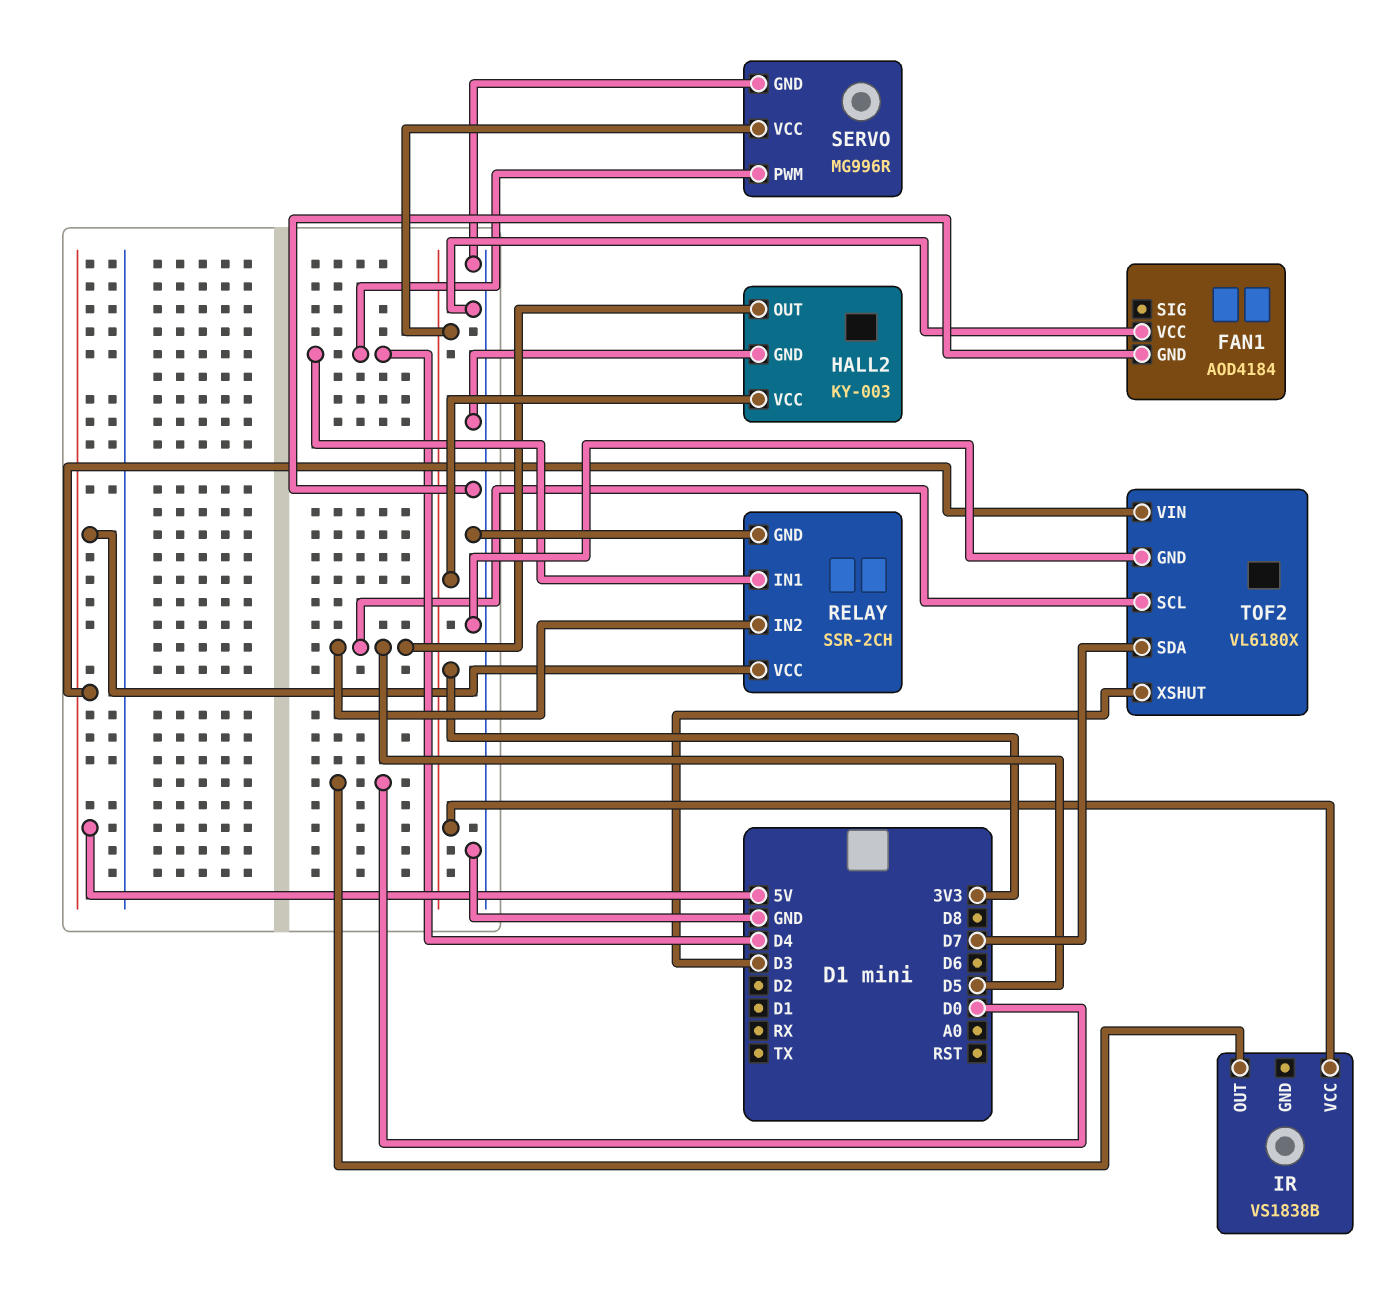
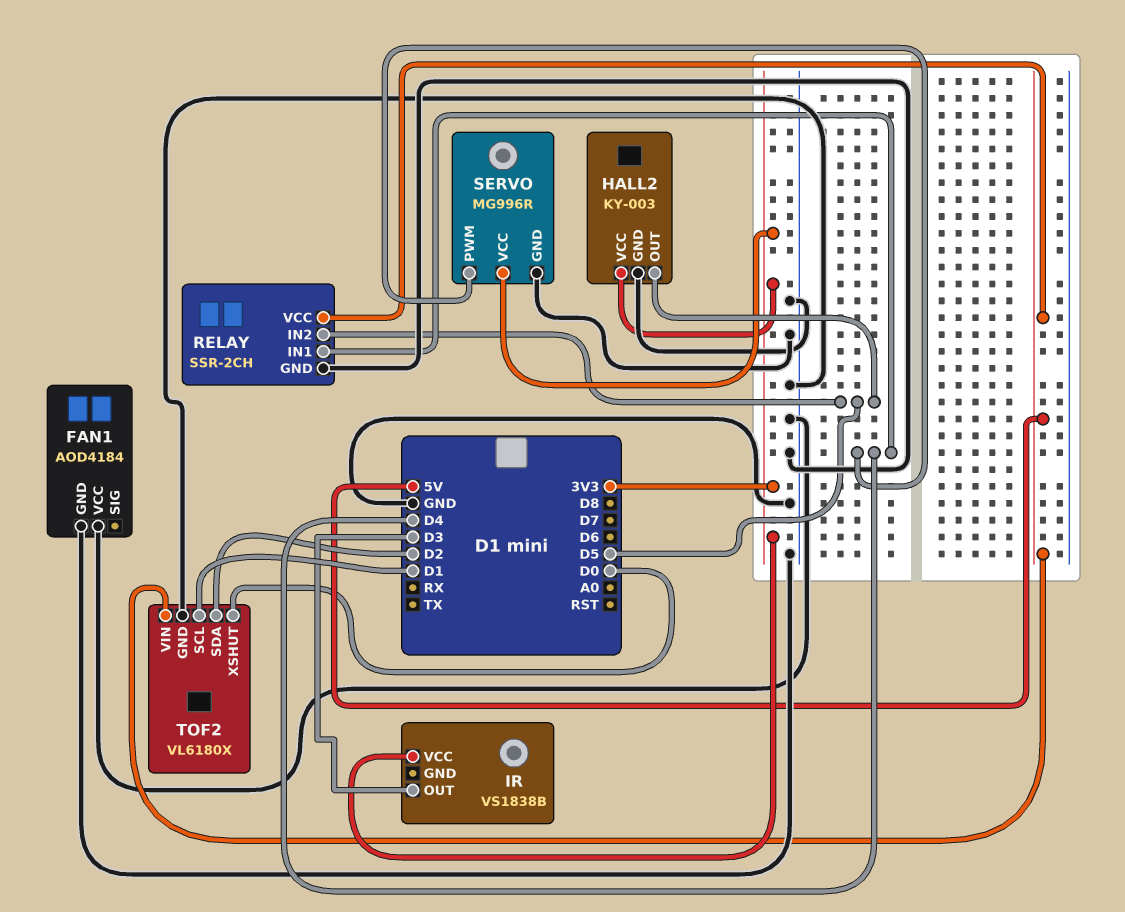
IR pin OUT: D0 -> D3
TOF2 pin SCL: D5 -> D1
TOF2 pin SDA: D7 -> D2
TOF2 pin XSHUT: D3 -> D0

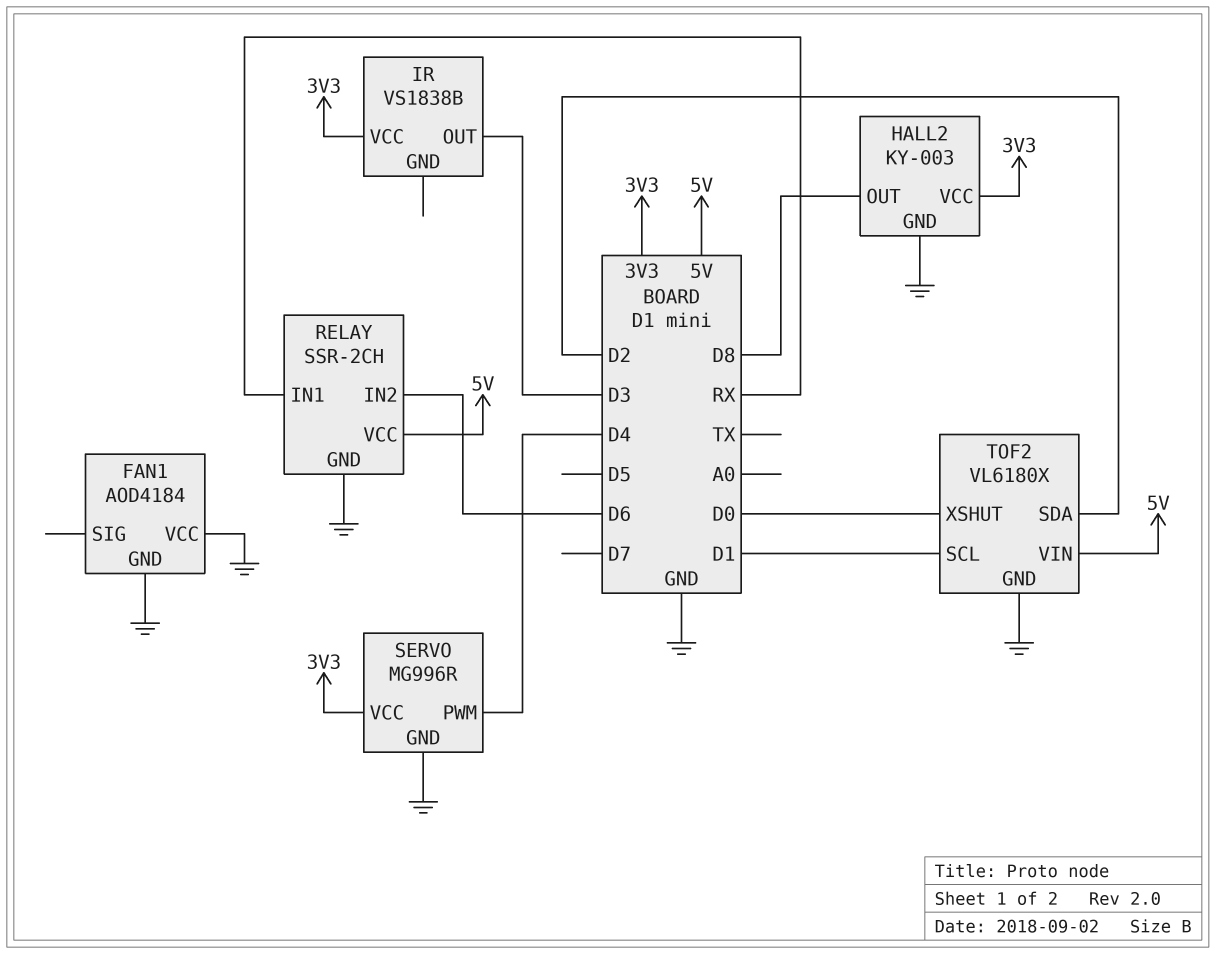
HALL2 pin OUT: D5 -> D8
RELAY pin IN1: D4 -> RX
RELAY pin IN2: D5 -> D6

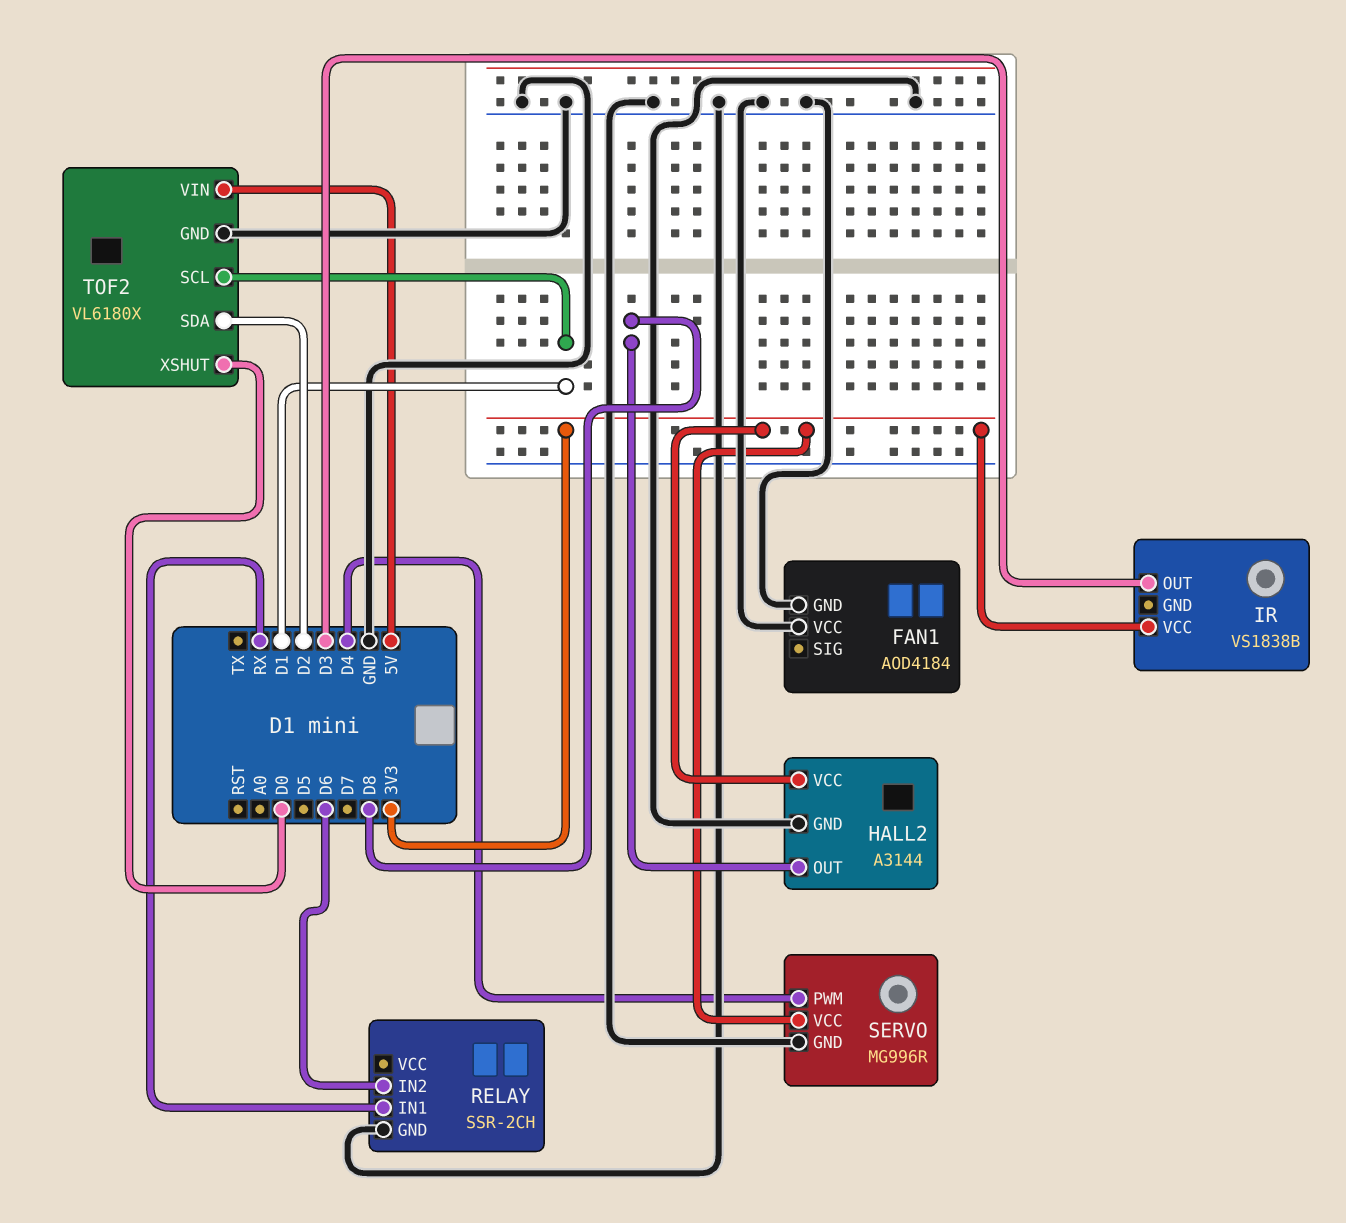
HALL2: KY-003 -> A3144
RELAY pin VCC: 5V -> none

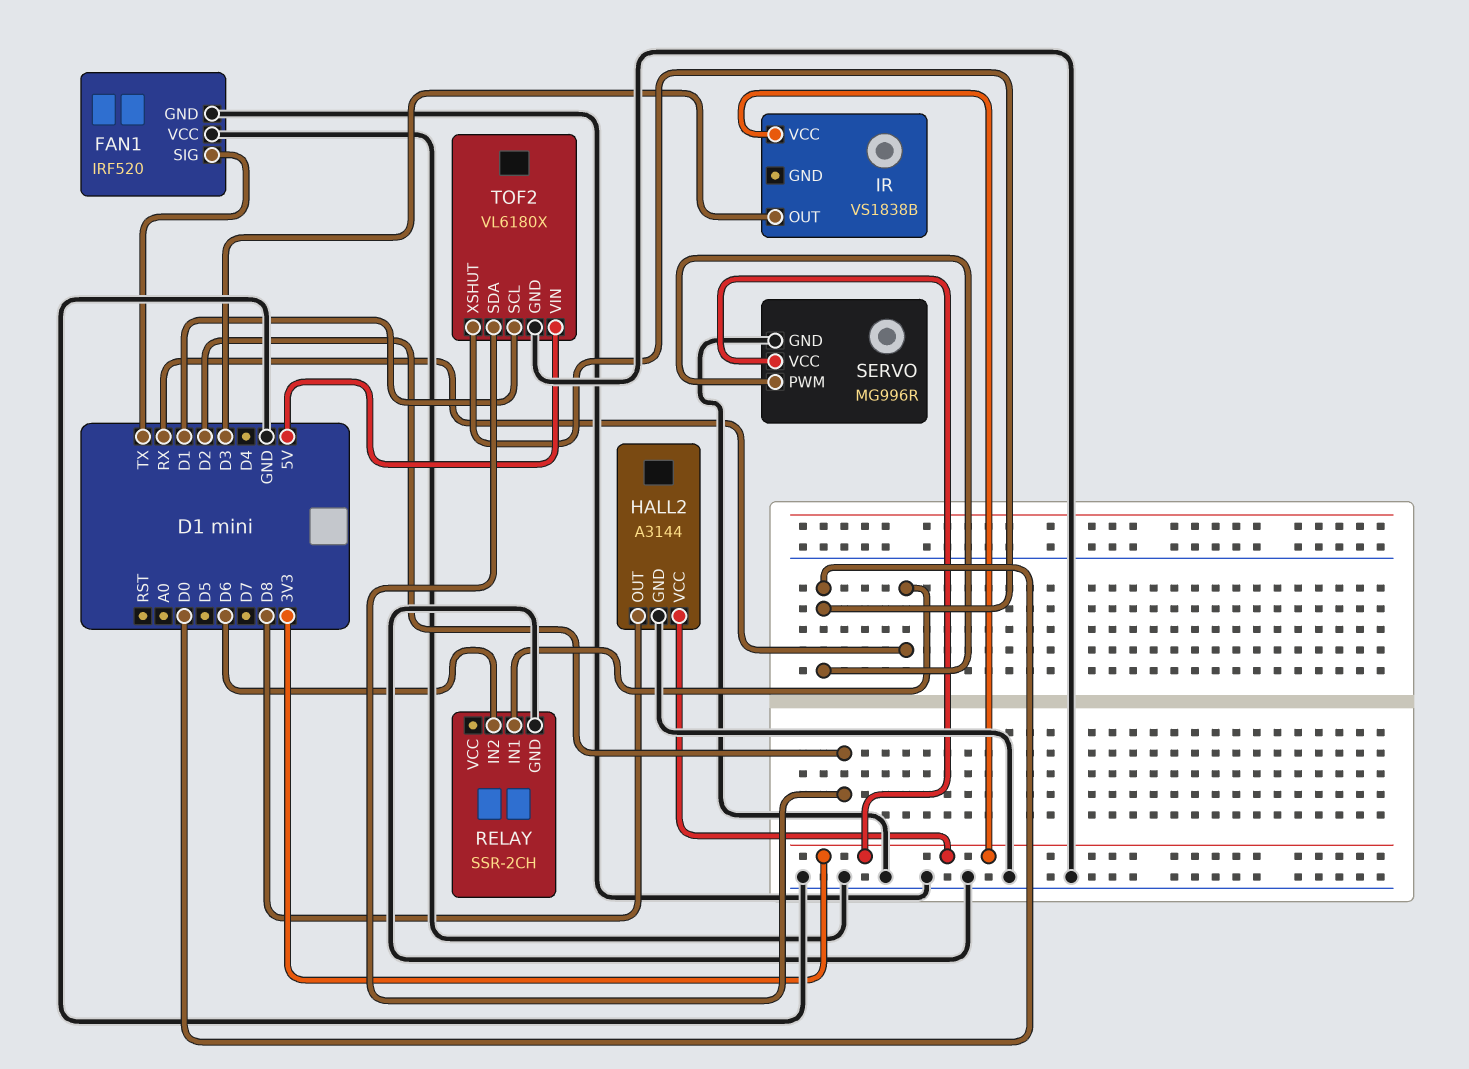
FAN1: AOD4184 -> IRF520
FAN1 pin SIG: none -> TX
SERVO pin PWM: D4 -> D0

